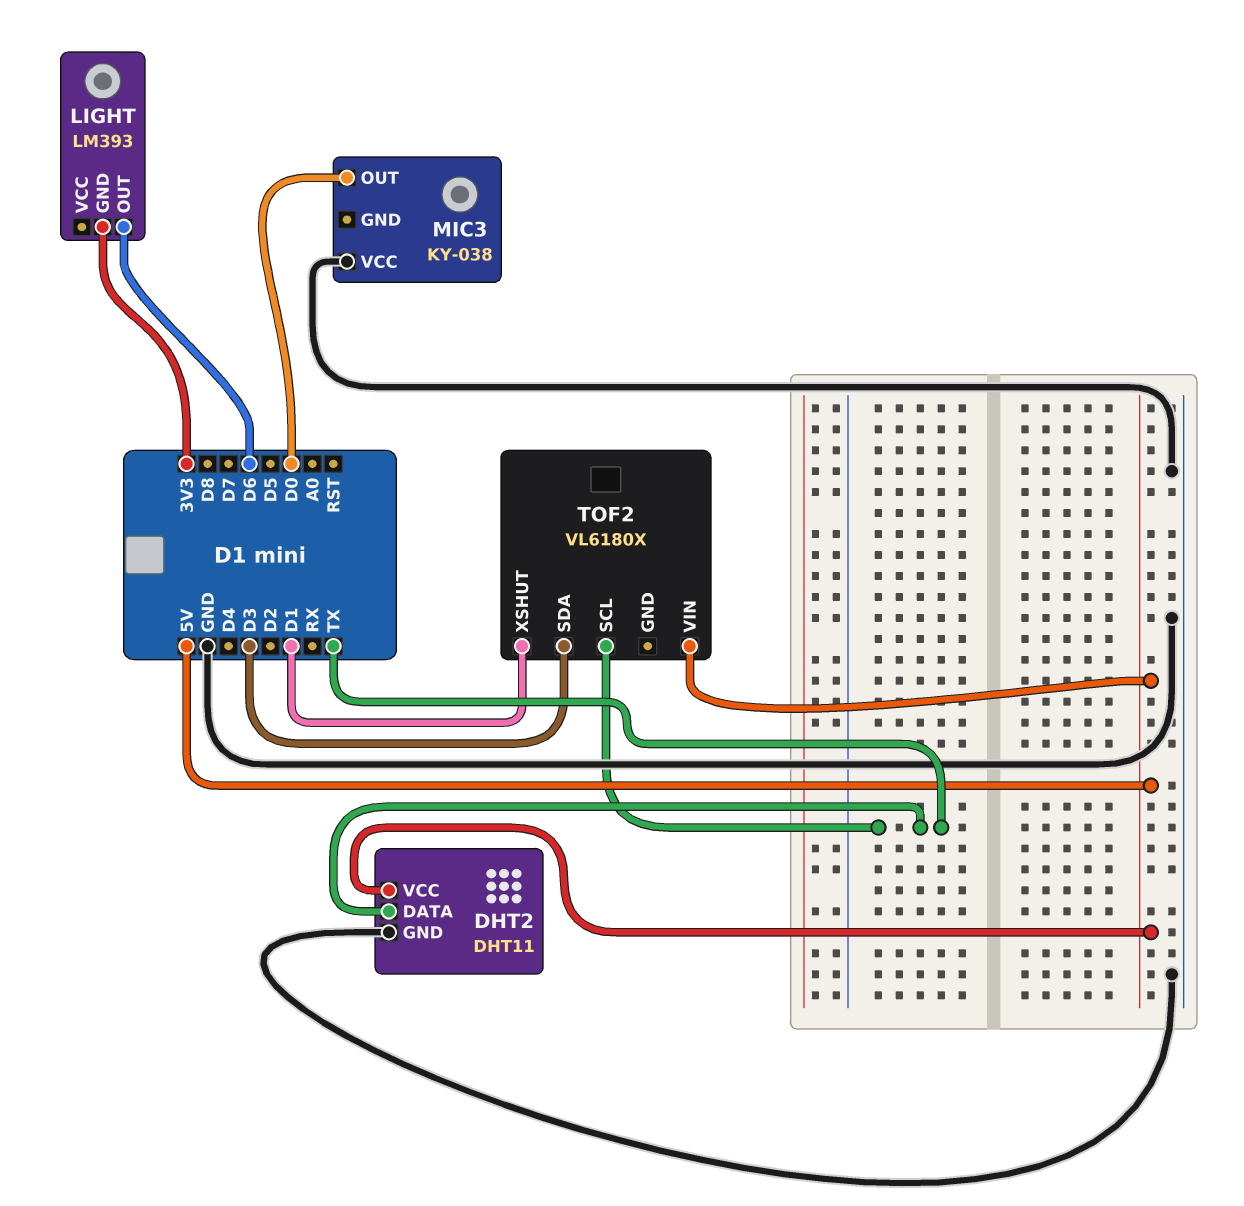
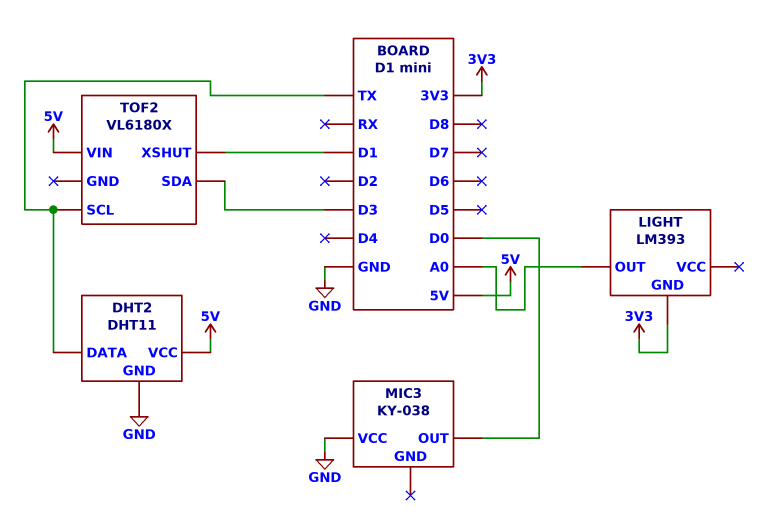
LIGHT pin OUT: D6 -> A0

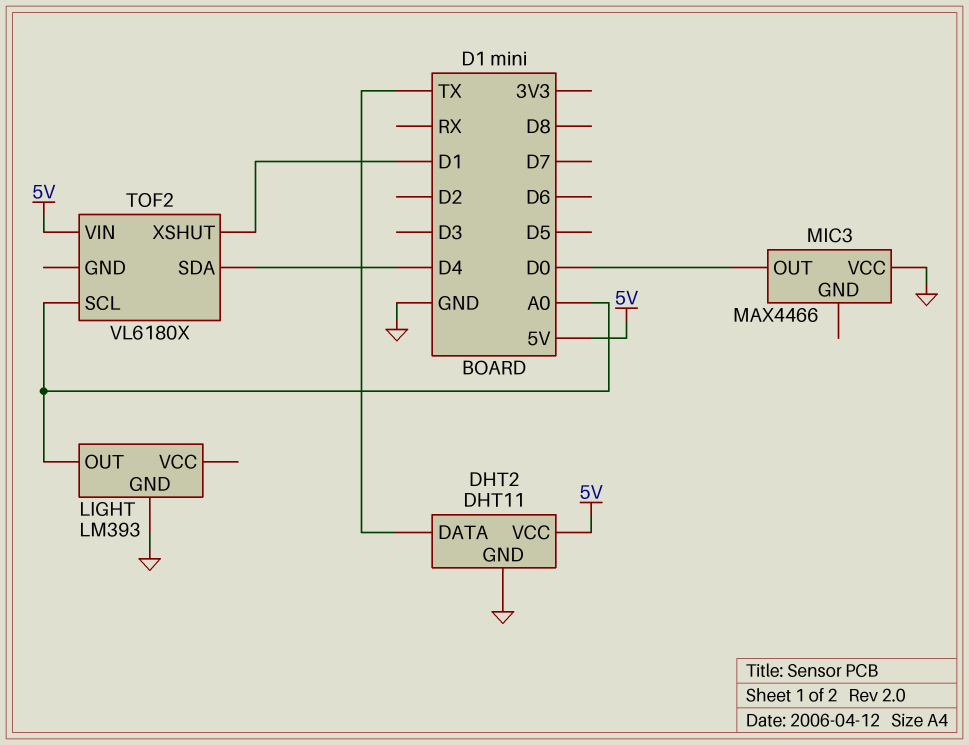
LIGHT pin GND: 3V3 -> GND
MIC3: KY-038 -> MAX4466
TOF2 pin SCL: TX -> A0
TOF2 pin SDA: D3 -> D4

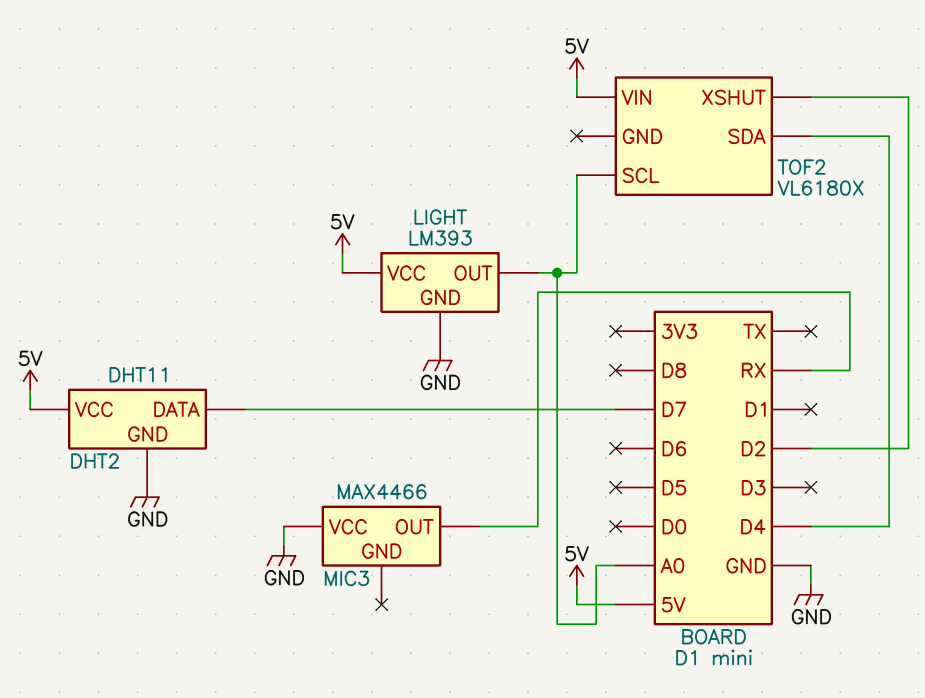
DHT2 pin DATA: TX -> D7
LIGHT pin VCC: none -> 5V
MIC3 pin OUT: D0 -> RX
TOF2 pin XSHUT: D1 -> D2

